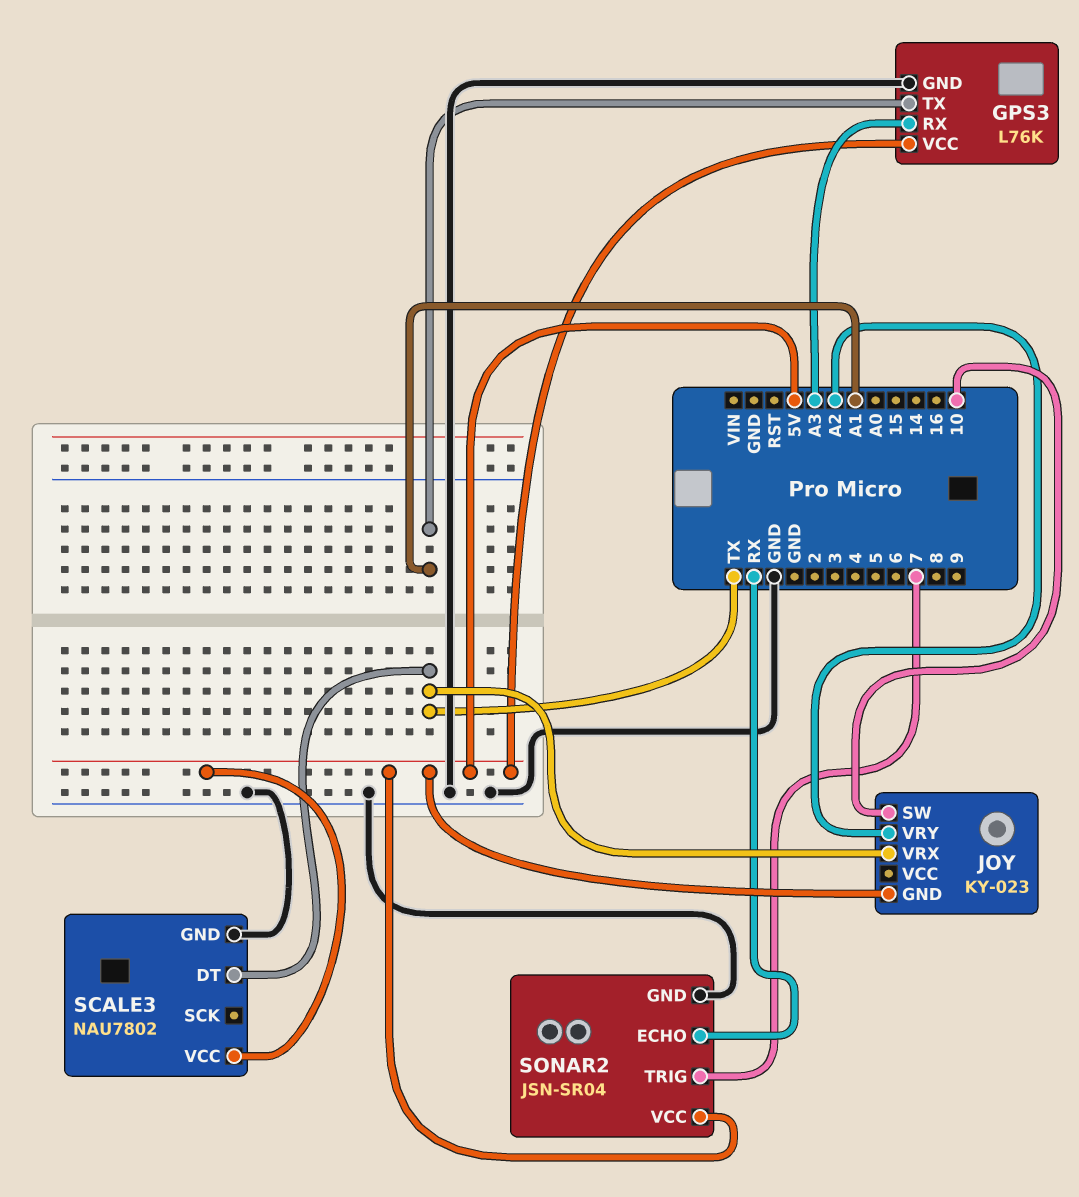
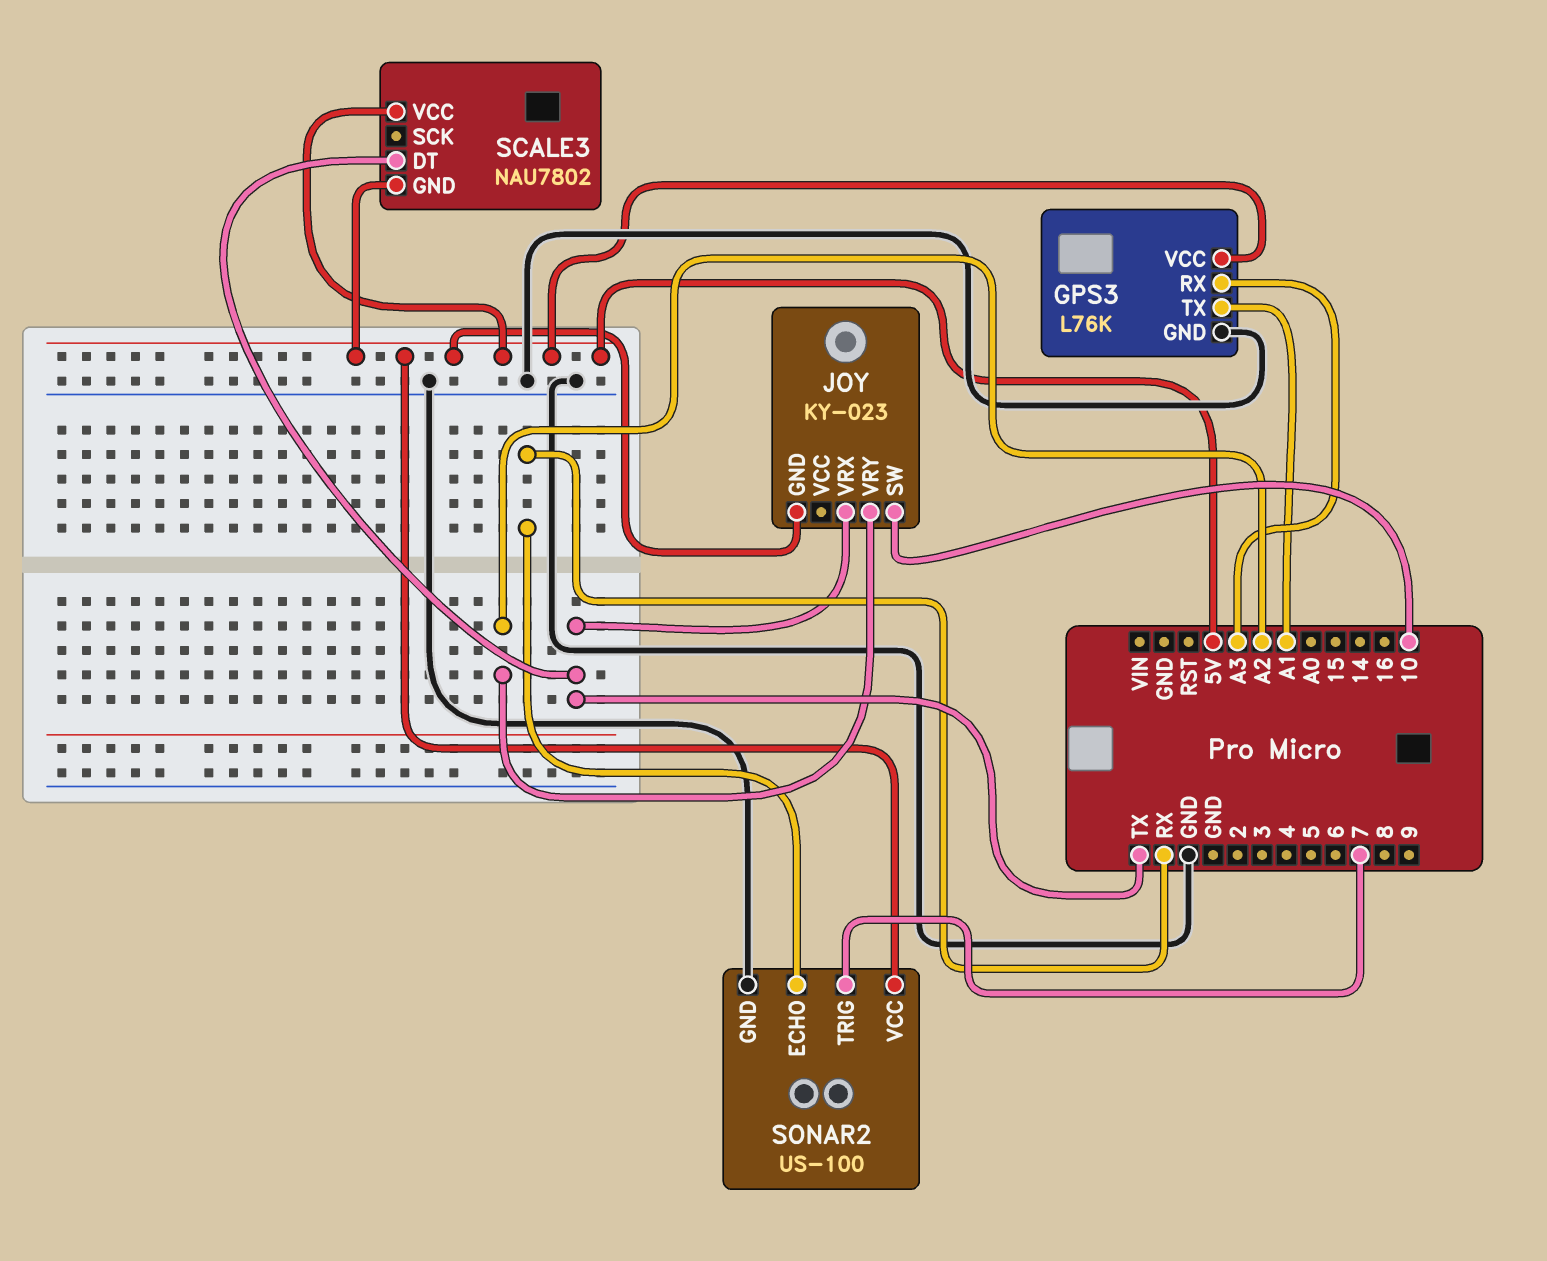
SCALE3 pin GND: GND -> 5V
SONAR2: JSN-SR04 -> US-100

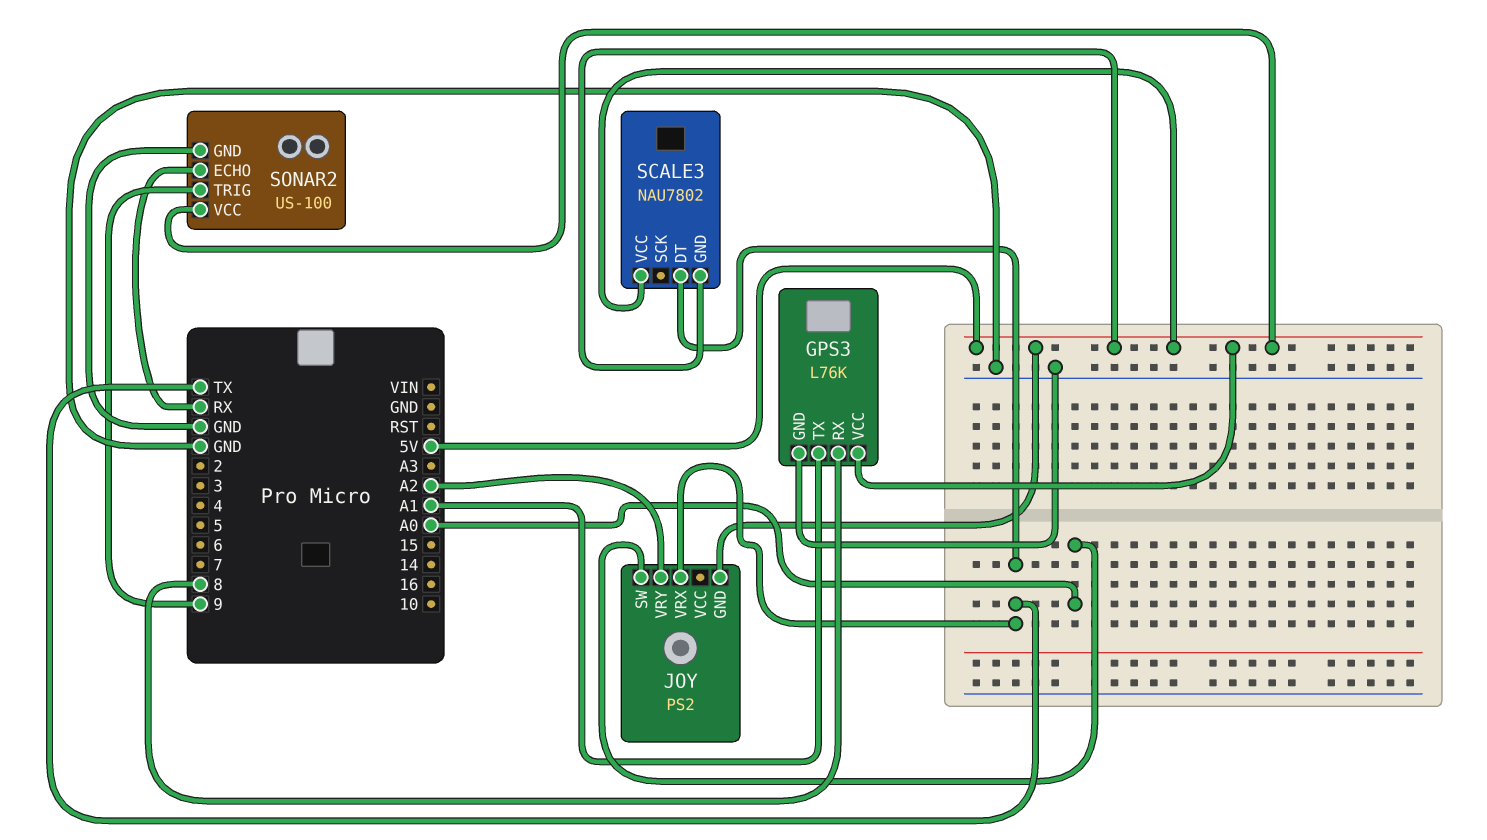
GPS3 pin RX: A3 -> 8
JOY: KY-023 -> PS2
JOY pin SW: 10 -> A0
SONAR2 pin TRIG: 7 -> 9

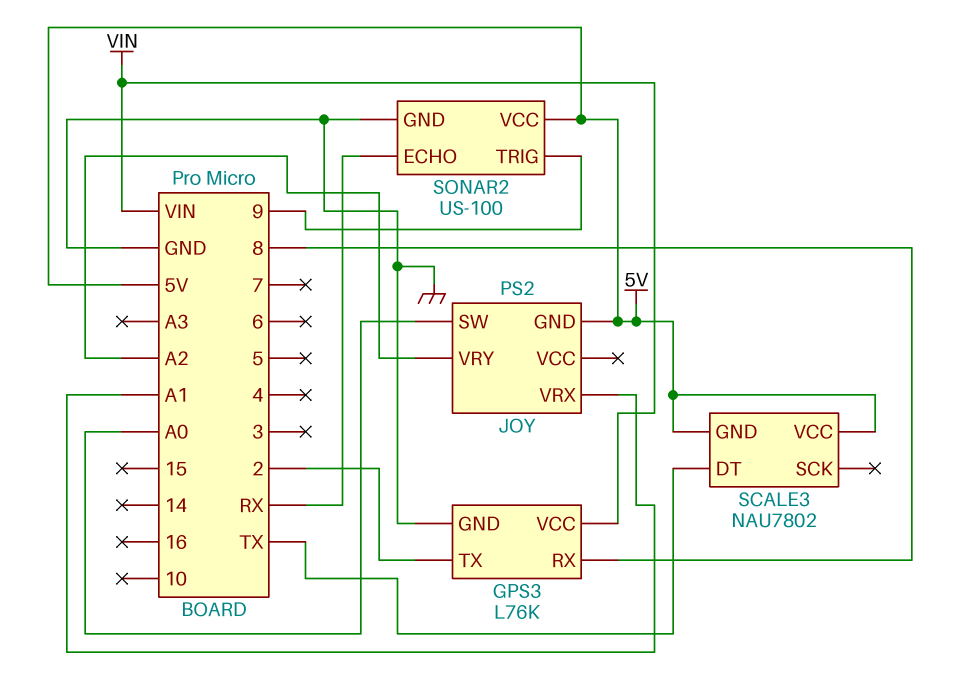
GPS3 pin TX: A1 -> 2
GPS3 pin VCC: 5V -> VIN
JOY pin VRX: TX -> A1

